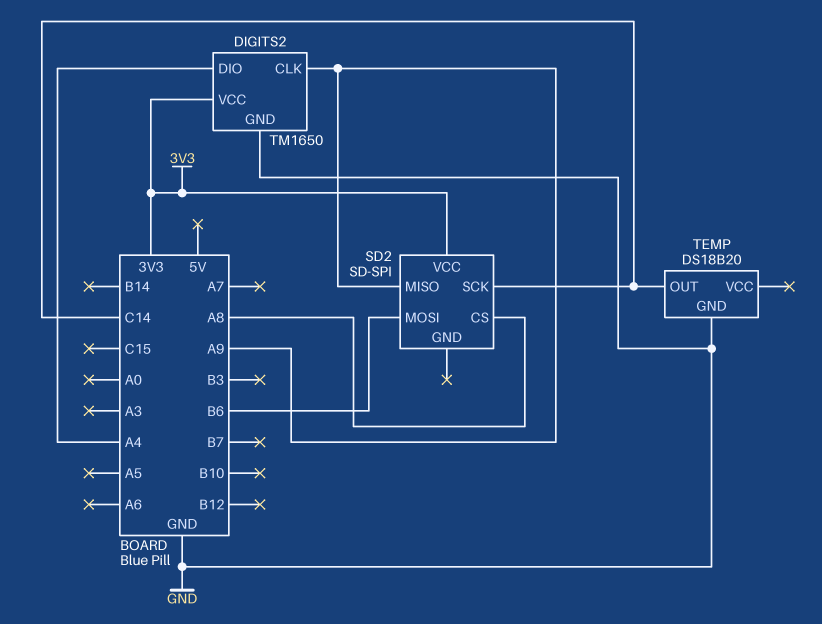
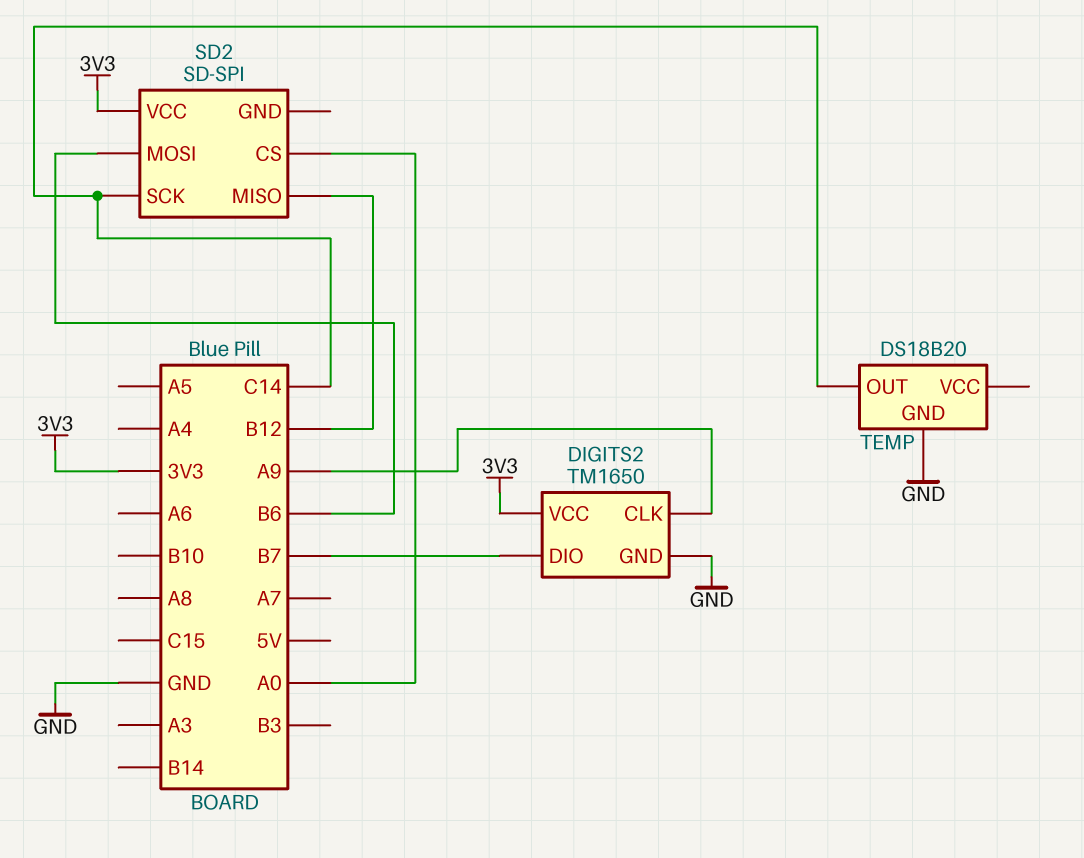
DIGITS2 pin DIO: A4 -> B7
SD2 pin CS: A8 -> A0
SD2 pin MISO: A9 -> B12

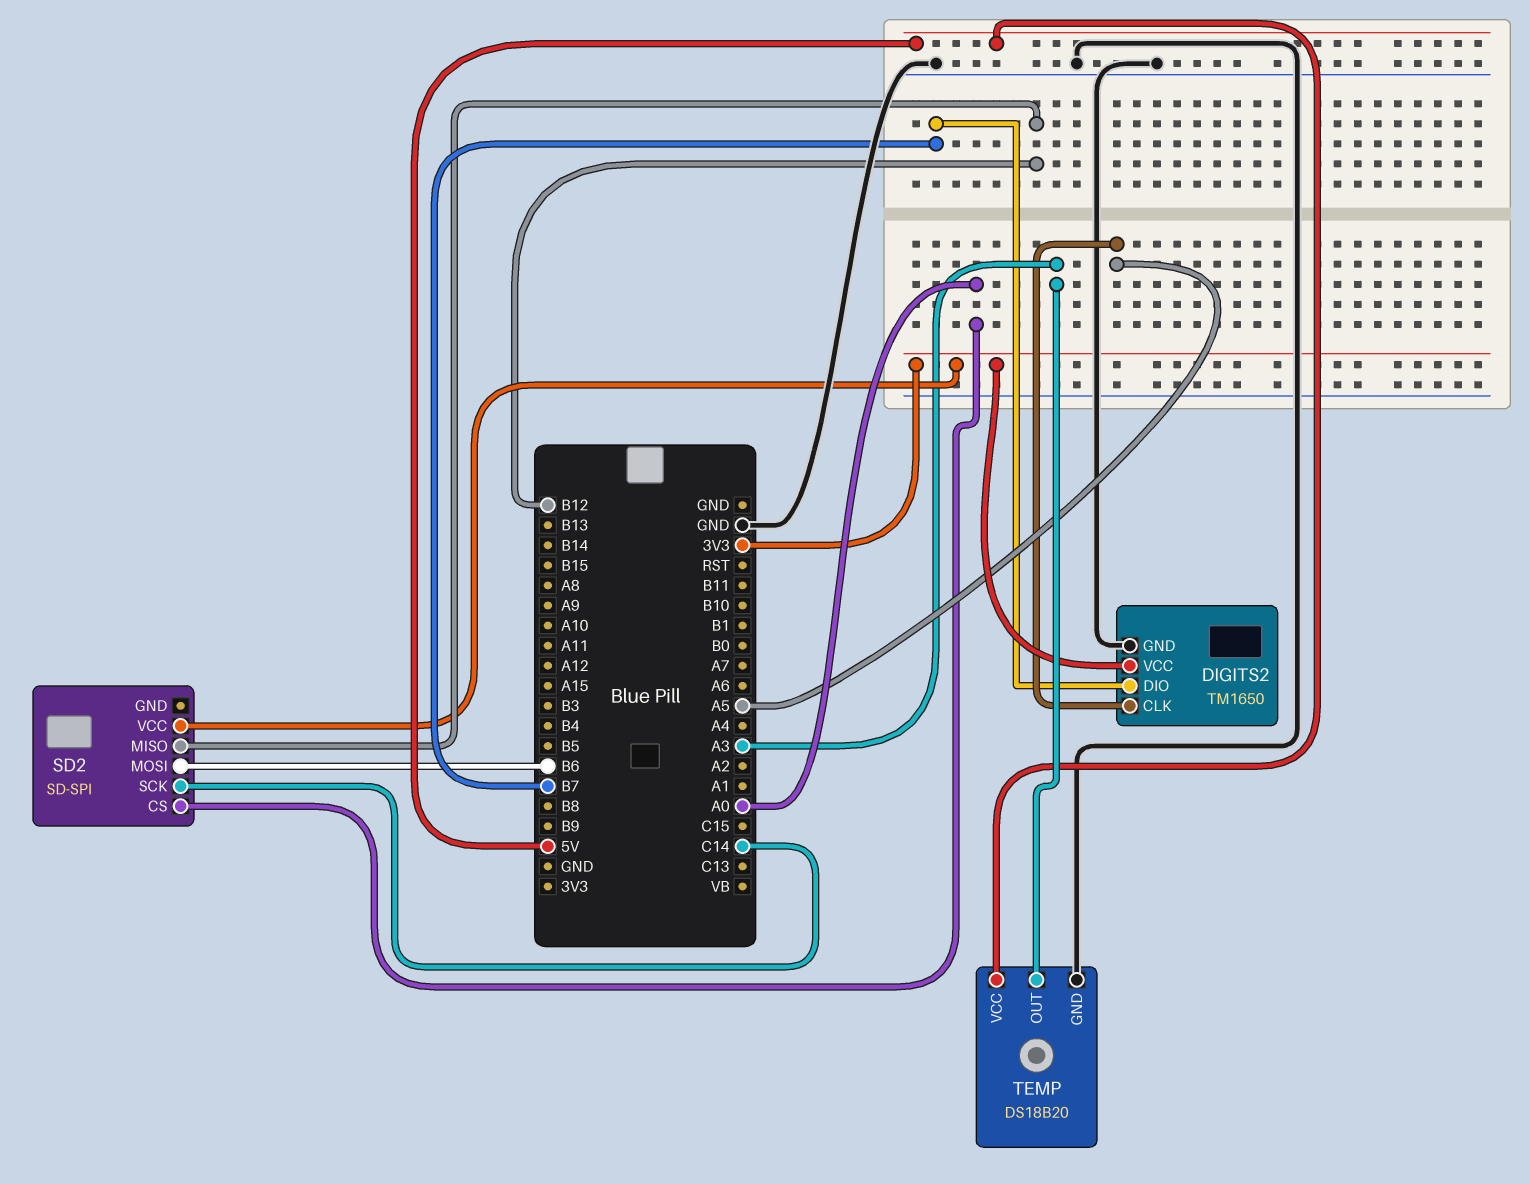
DIGITS2 pin CLK: A9 -> A5
TEMP pin OUT: C14 -> A3
TEMP pin VCC: none -> 5V

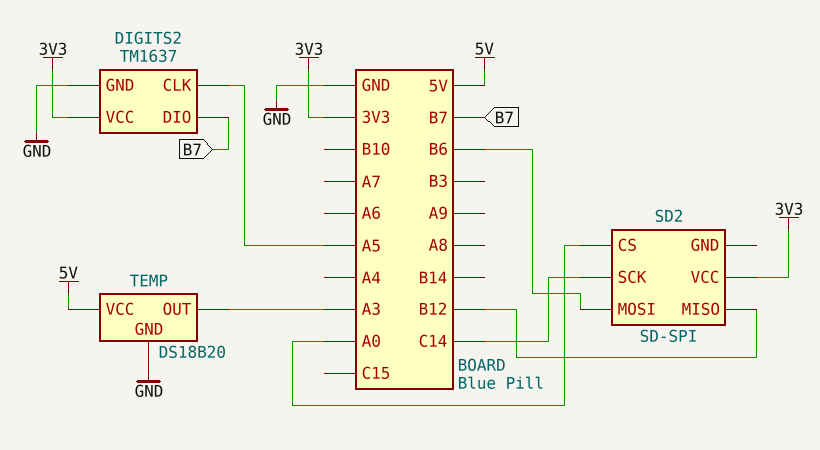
DIGITS2: TM1650 -> TM1637

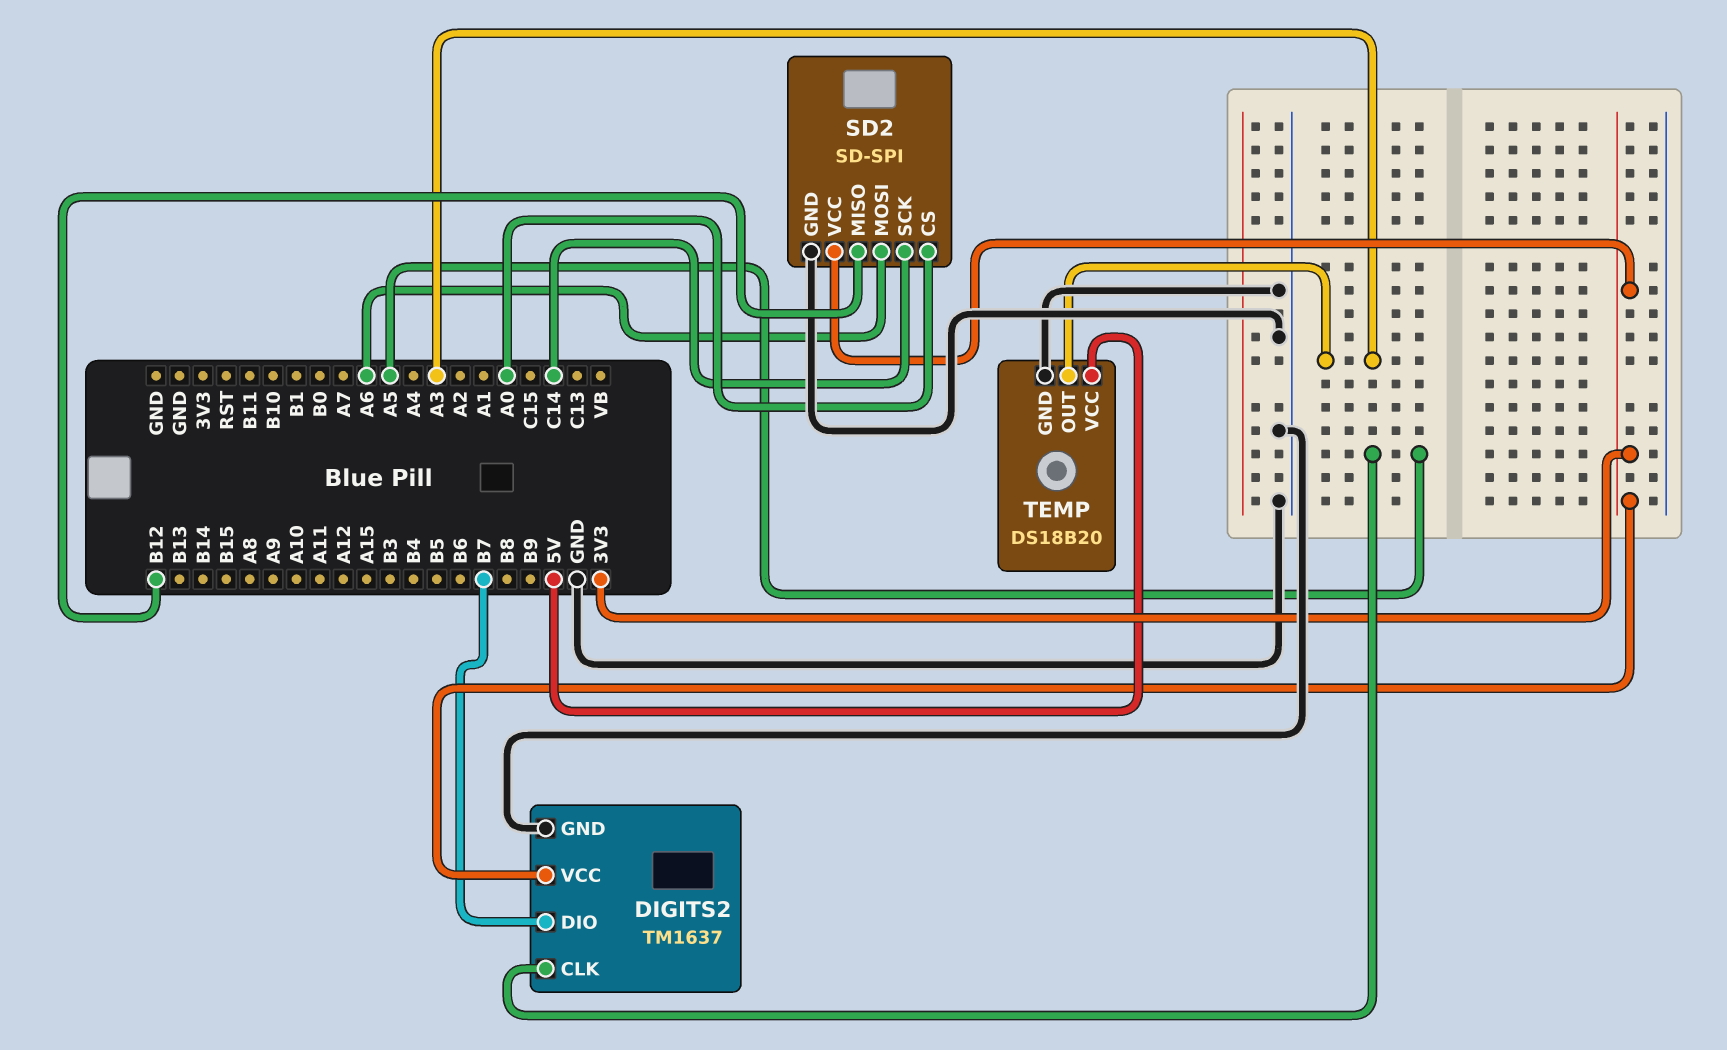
SD2 pin GND: none -> GND
SD2 pin MOSI: B6 -> A6

